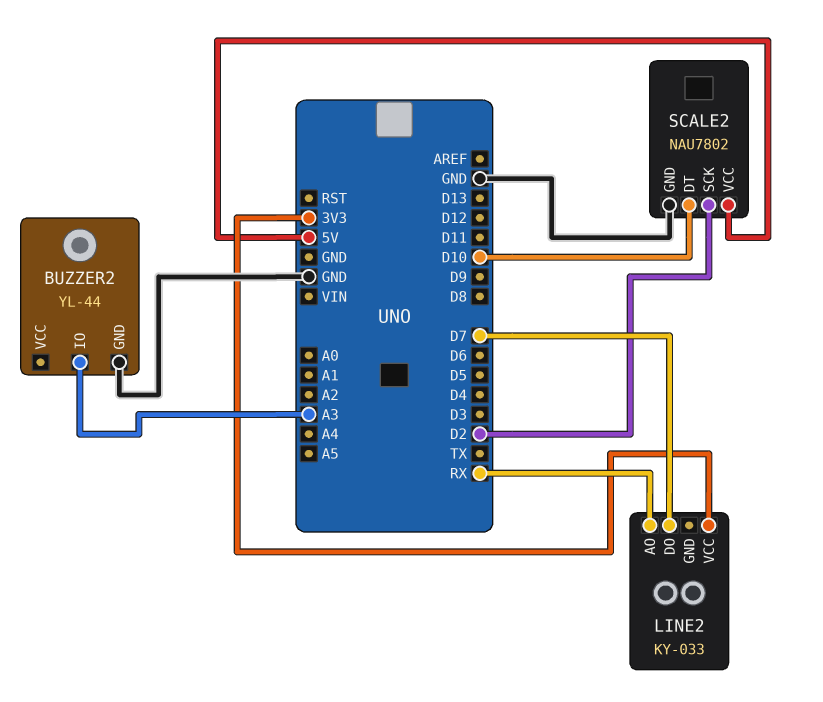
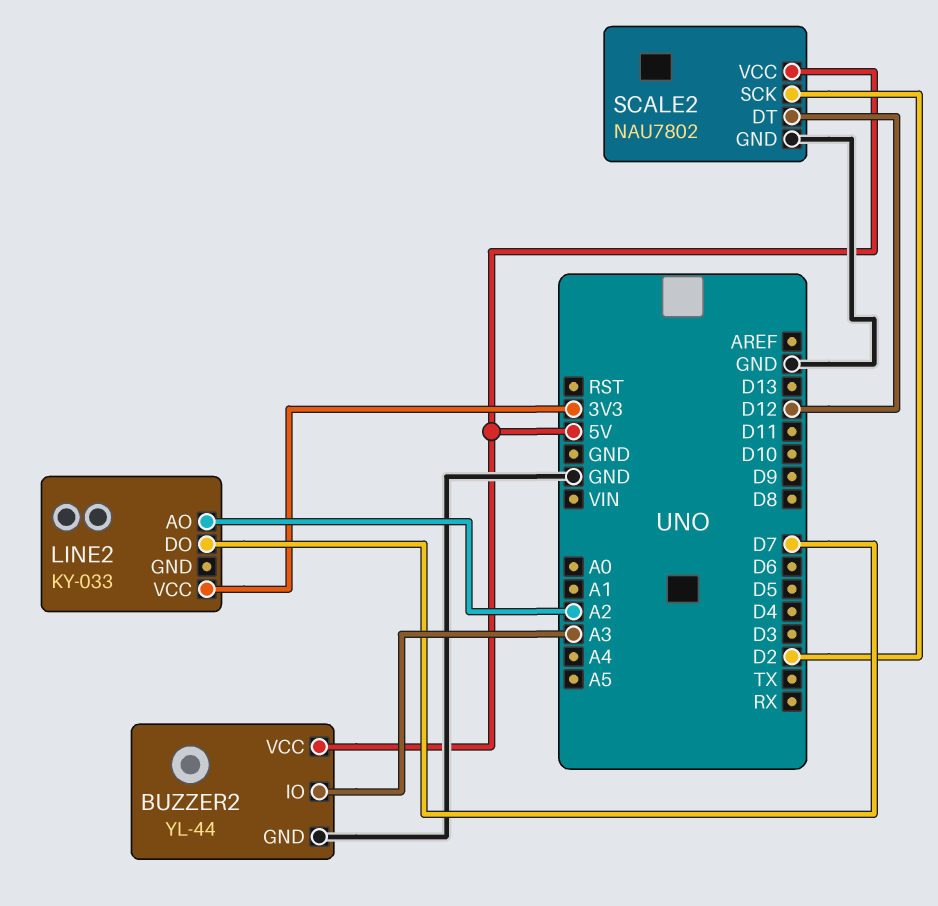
BUZZER2 pin VCC: none -> 5V
LINE2 pin AO: RX -> A2
SCALE2 pin DT: D10 -> D12

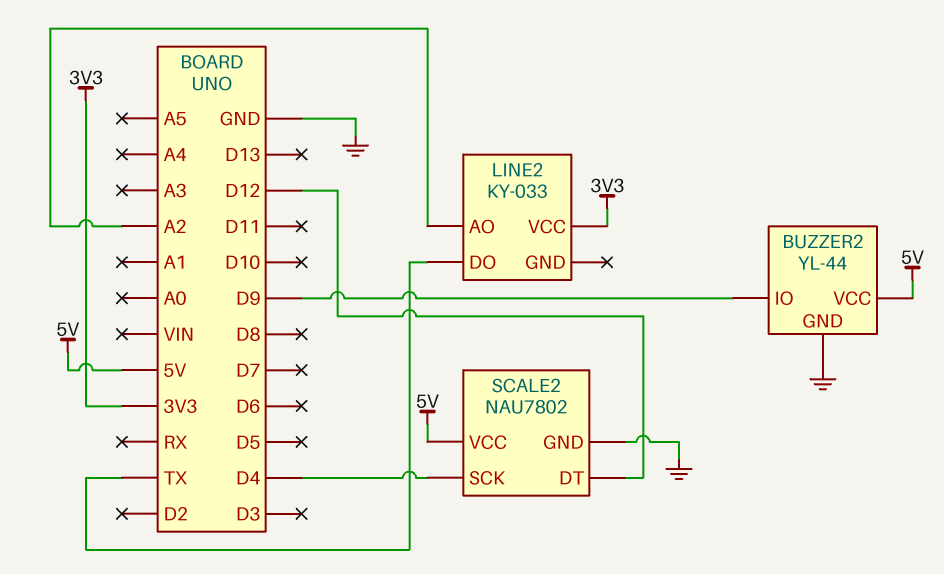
BUZZER2 pin IO: A3 -> D9
LINE2 pin DO: D7 -> TX
SCALE2 pin SCK: D2 -> D4

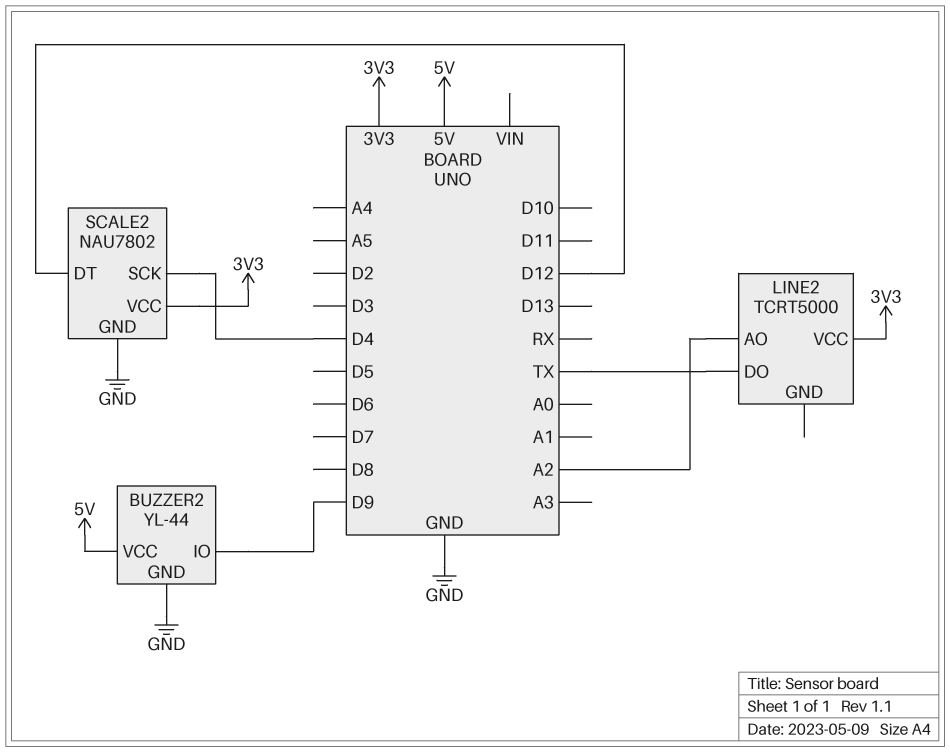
LINE2: KY-033 -> TCRT5000
SCALE2 pin VCC: 5V -> 3V3

